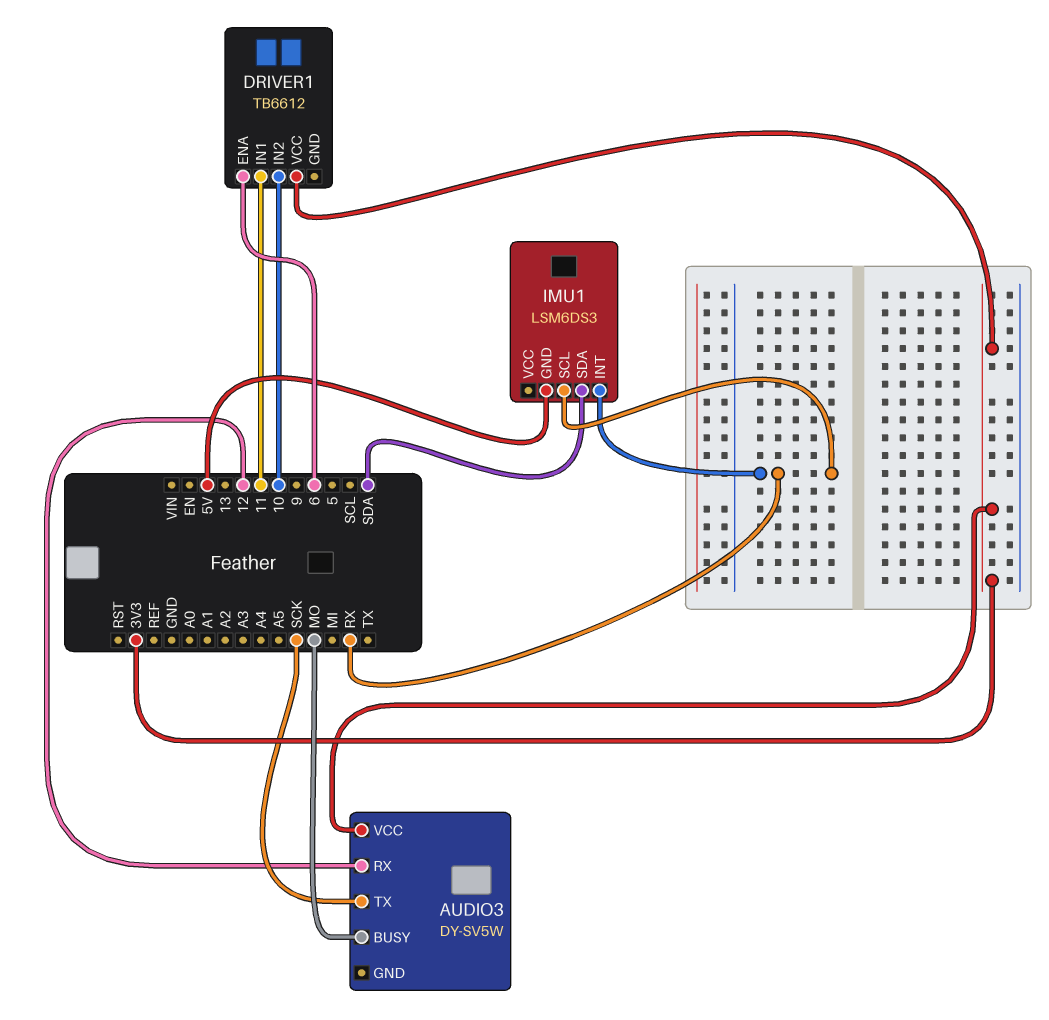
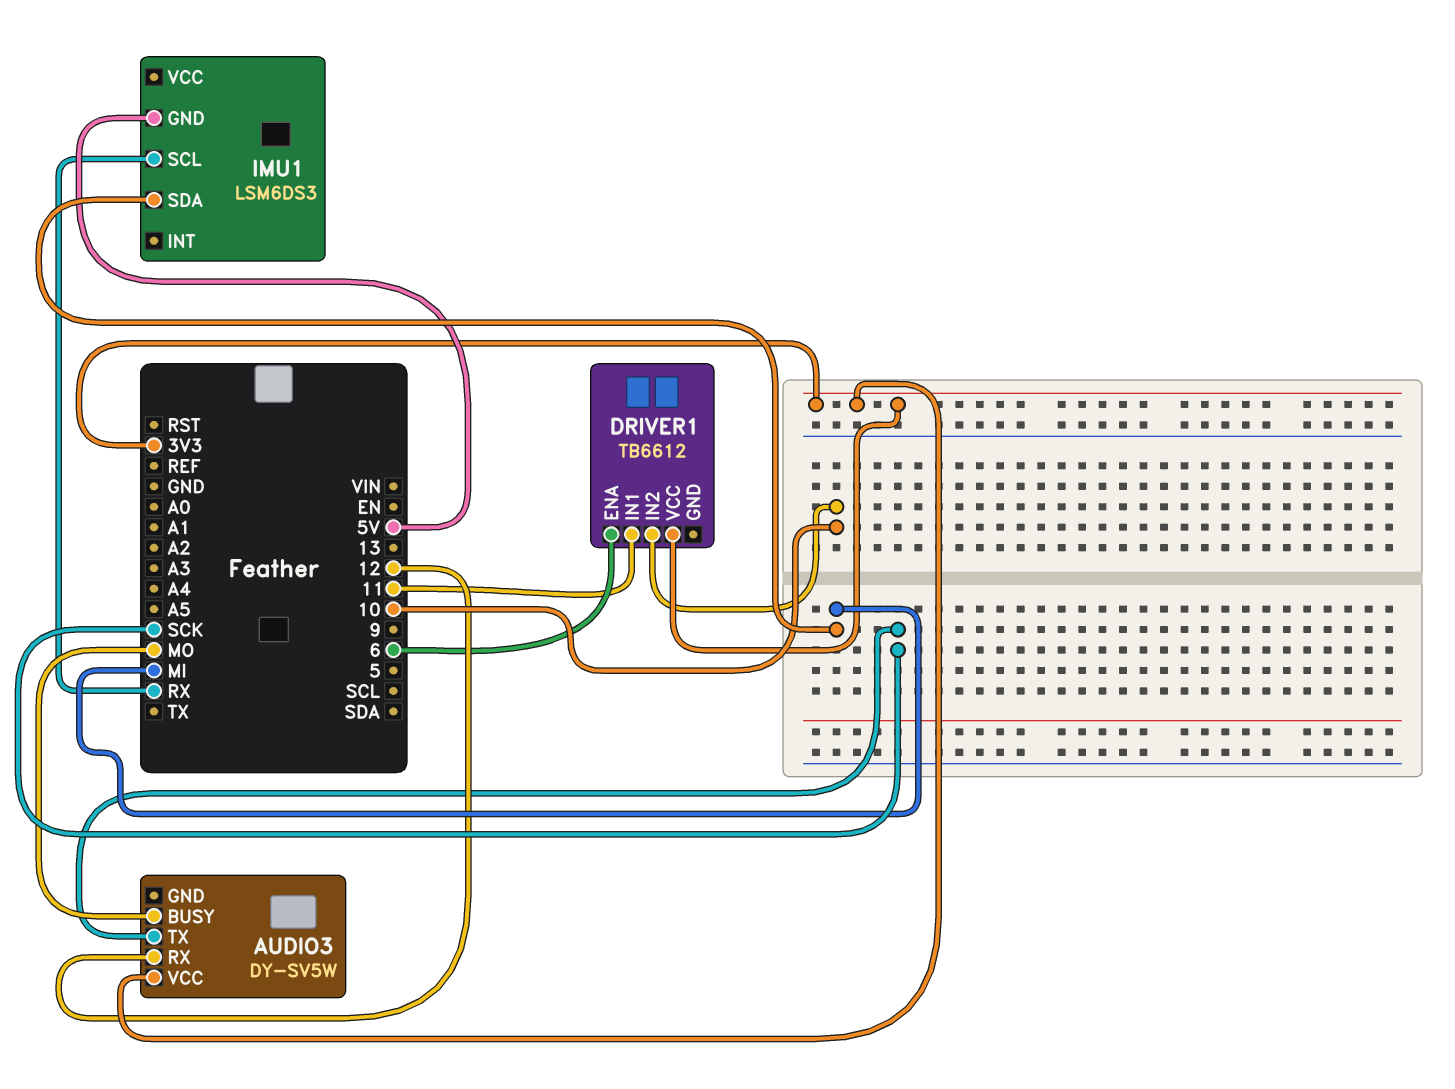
IMU1 pin INT: RX -> none
IMU1 pin SDA: SDA -> MI

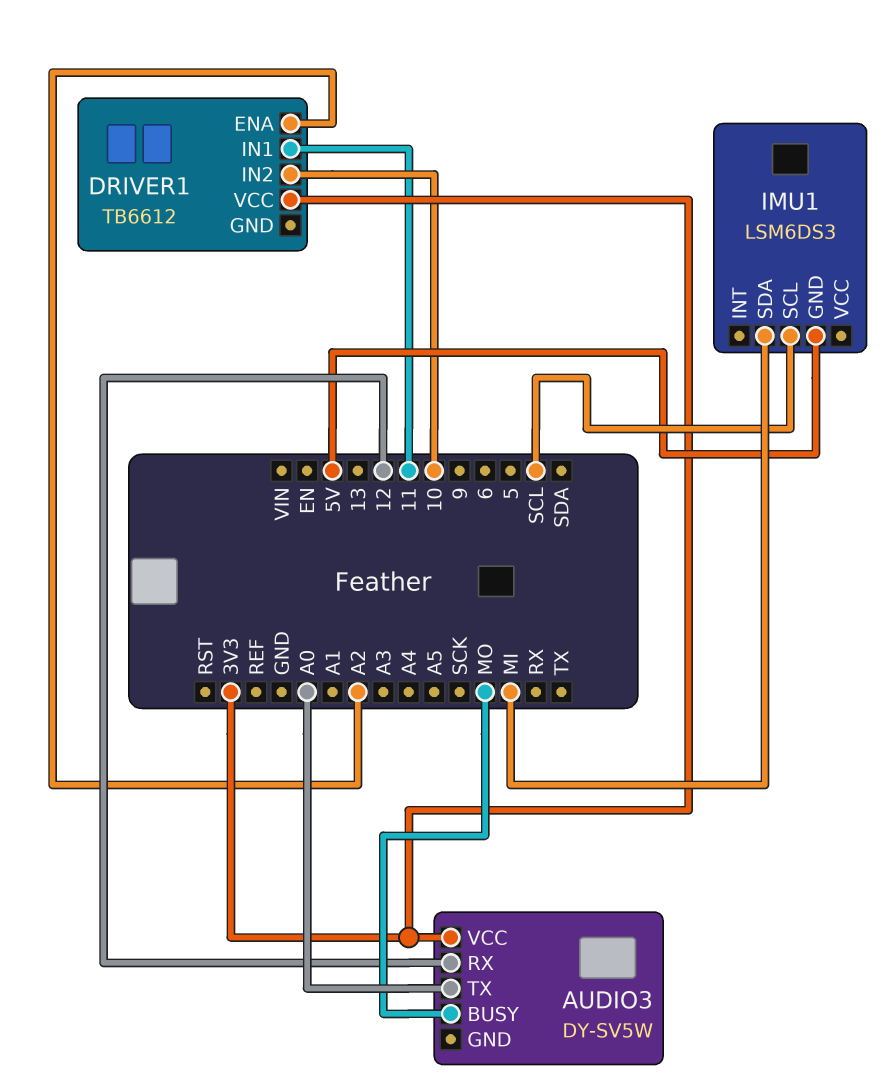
AUDIO3 pin TX: SCK -> A0
DRIVER1 pin ENA: 6 -> A2
IMU1 pin SCL: RX -> SCL

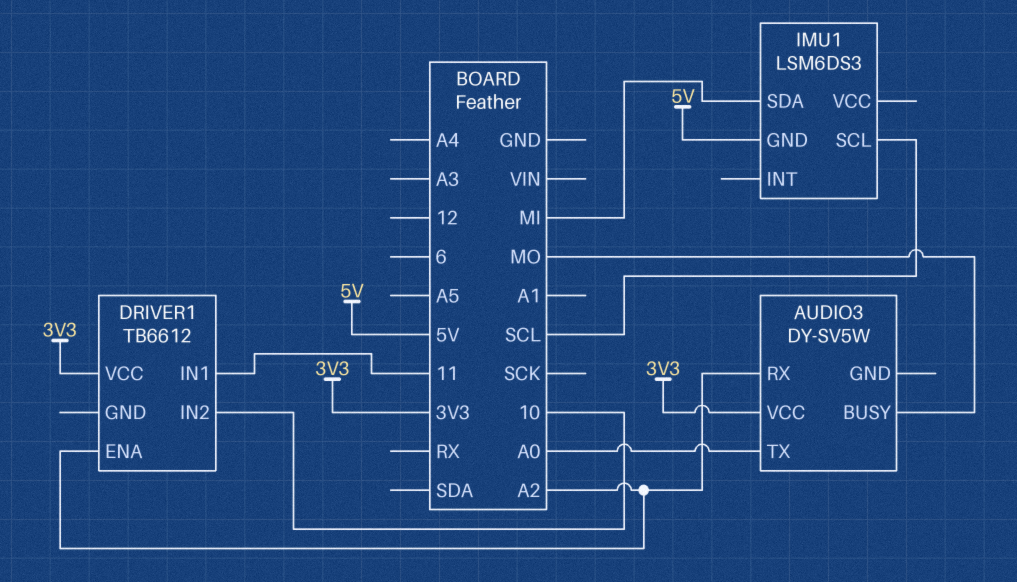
AUDIO3 pin RX: 12 -> A2

